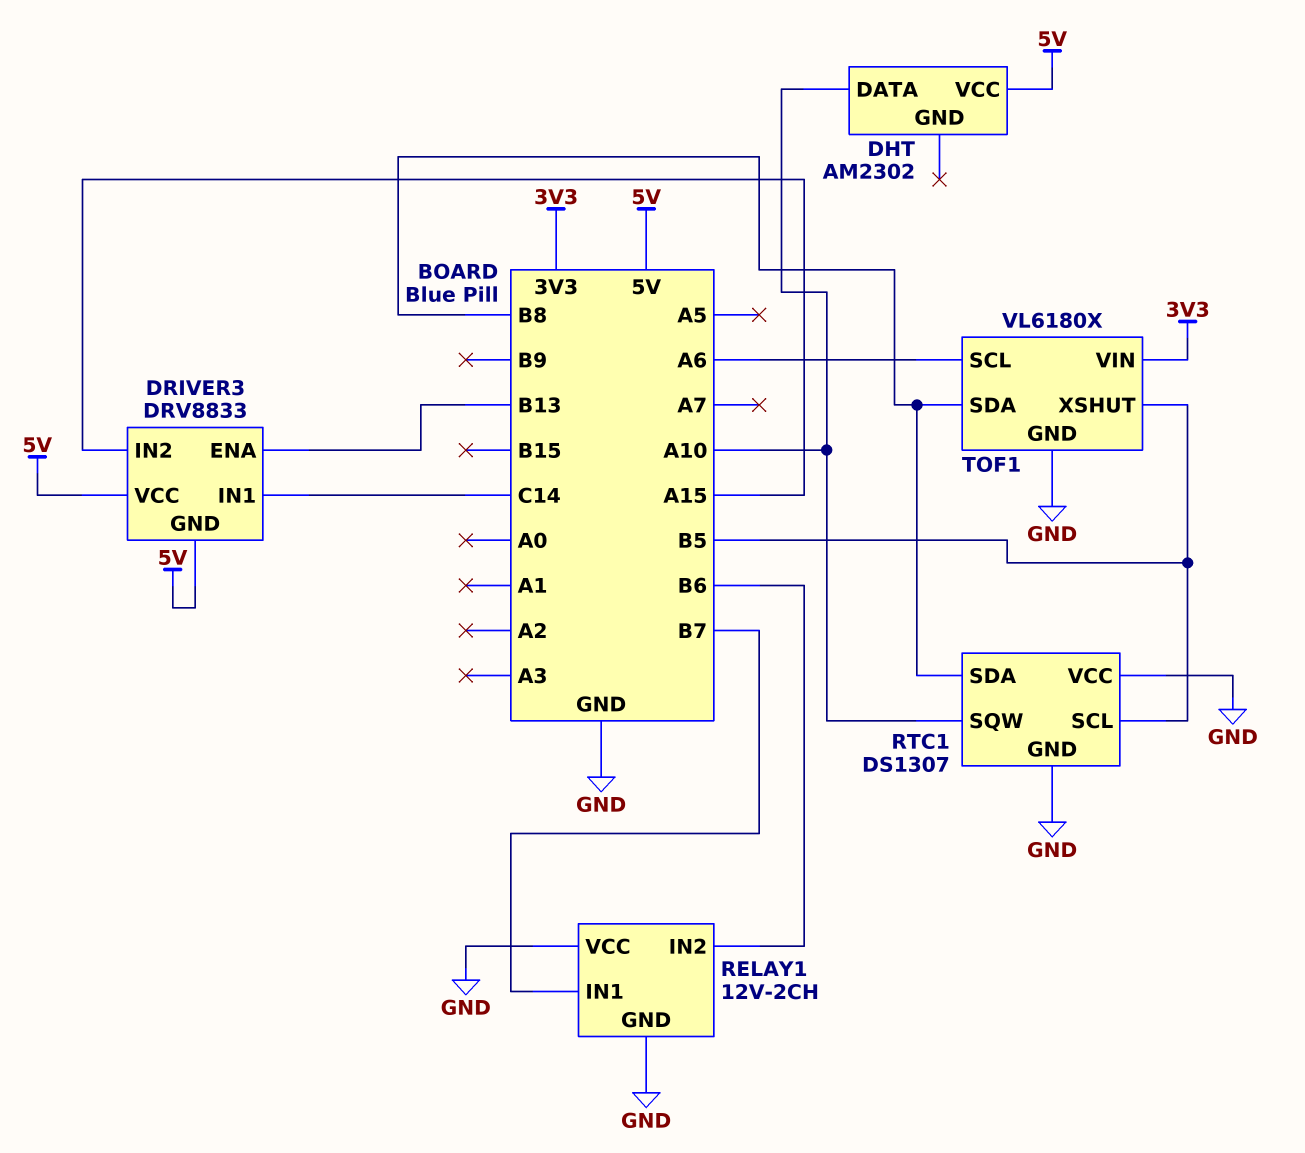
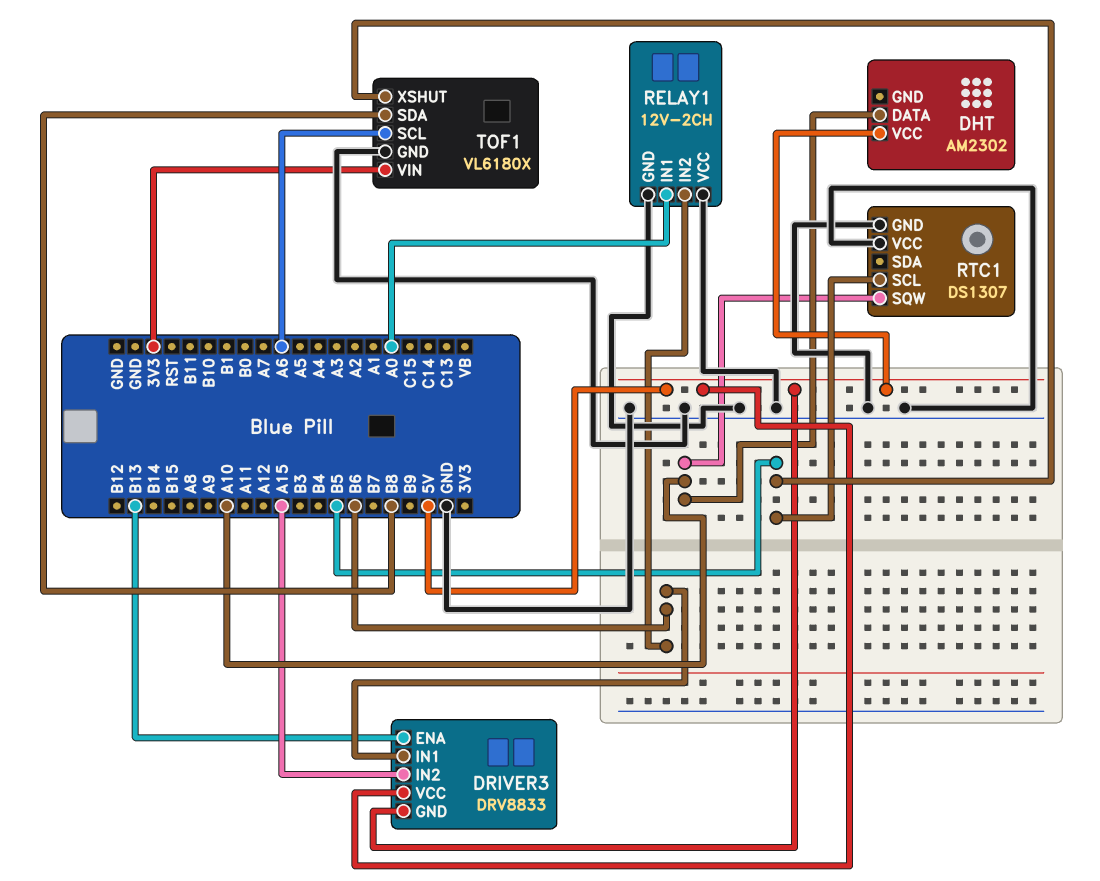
DRIVER3 pin IN1: C14 -> B6
RELAY1 pin IN1: B7 -> A0
RTC1 pin SDA: B8 -> none

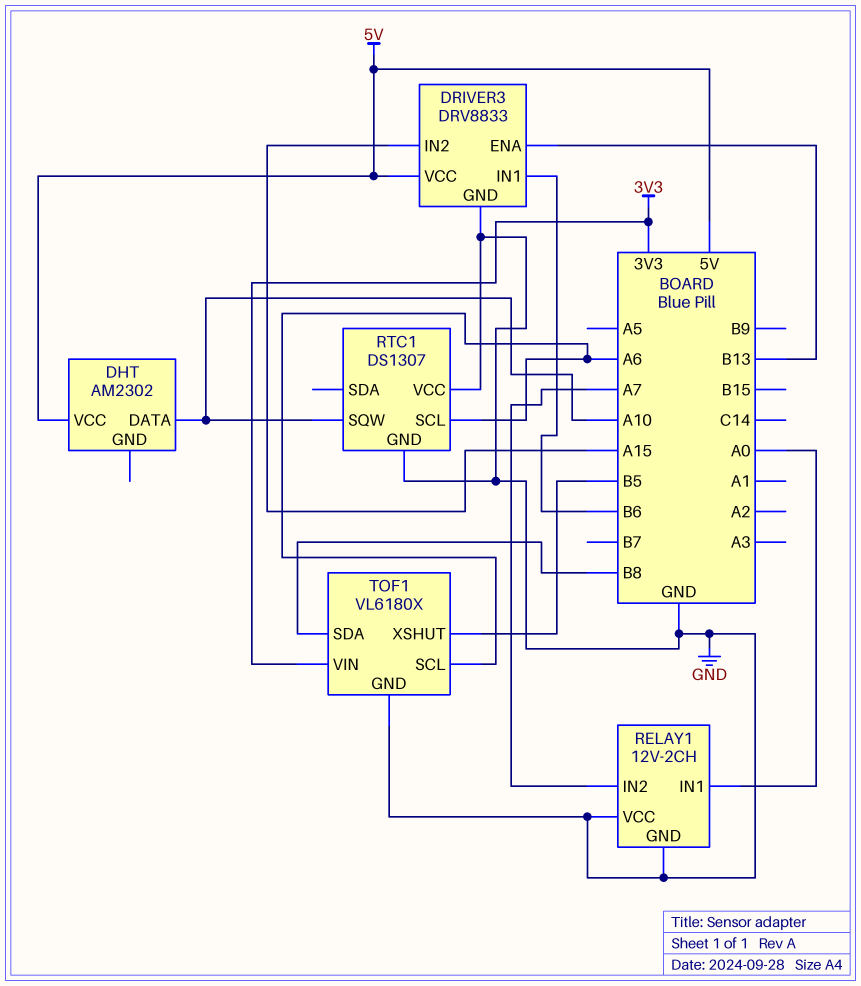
DRIVER3 pin GND: 5V -> GND
RELAY1 pin IN2: B6 -> A7
RTC1 pin SCL: B5 -> A6

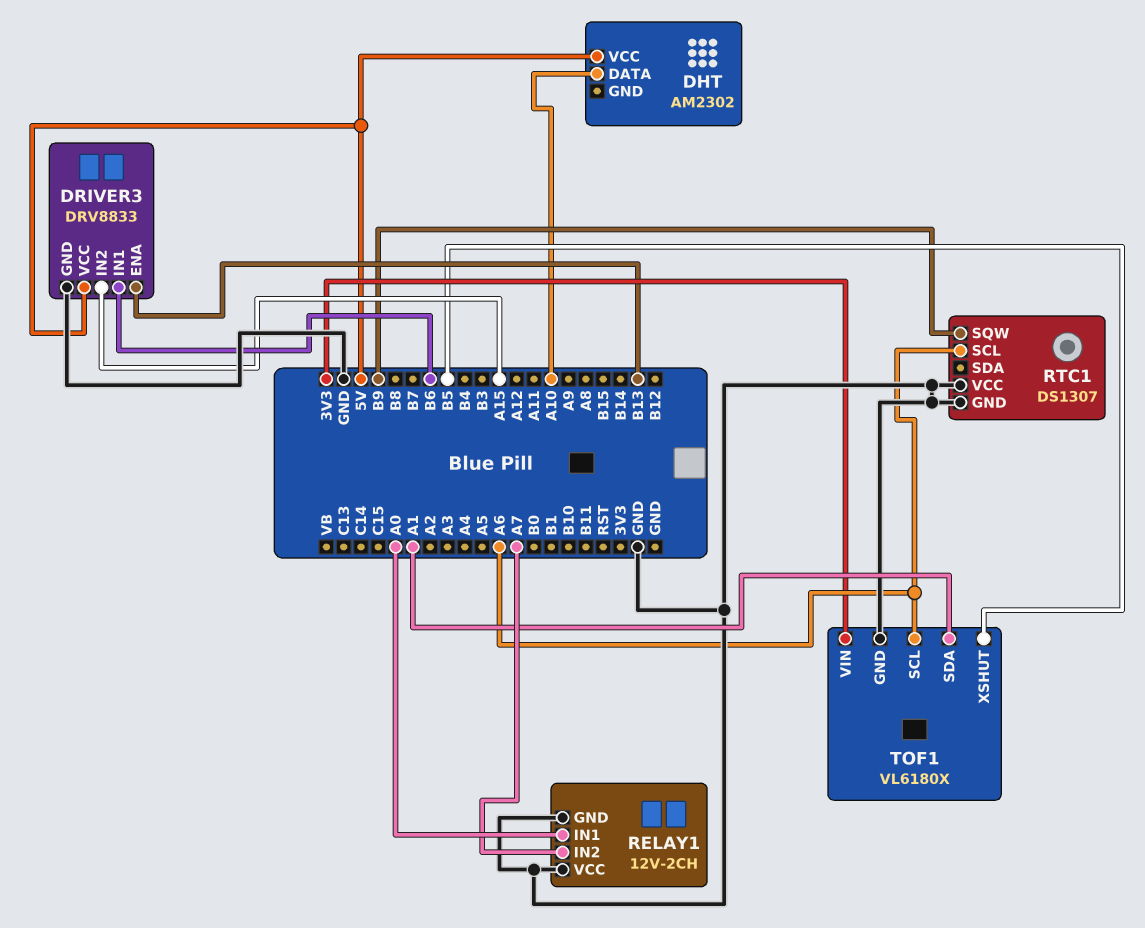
RTC1 pin SQW: A10 -> B9
TOF1 pin SDA: B8 -> A1

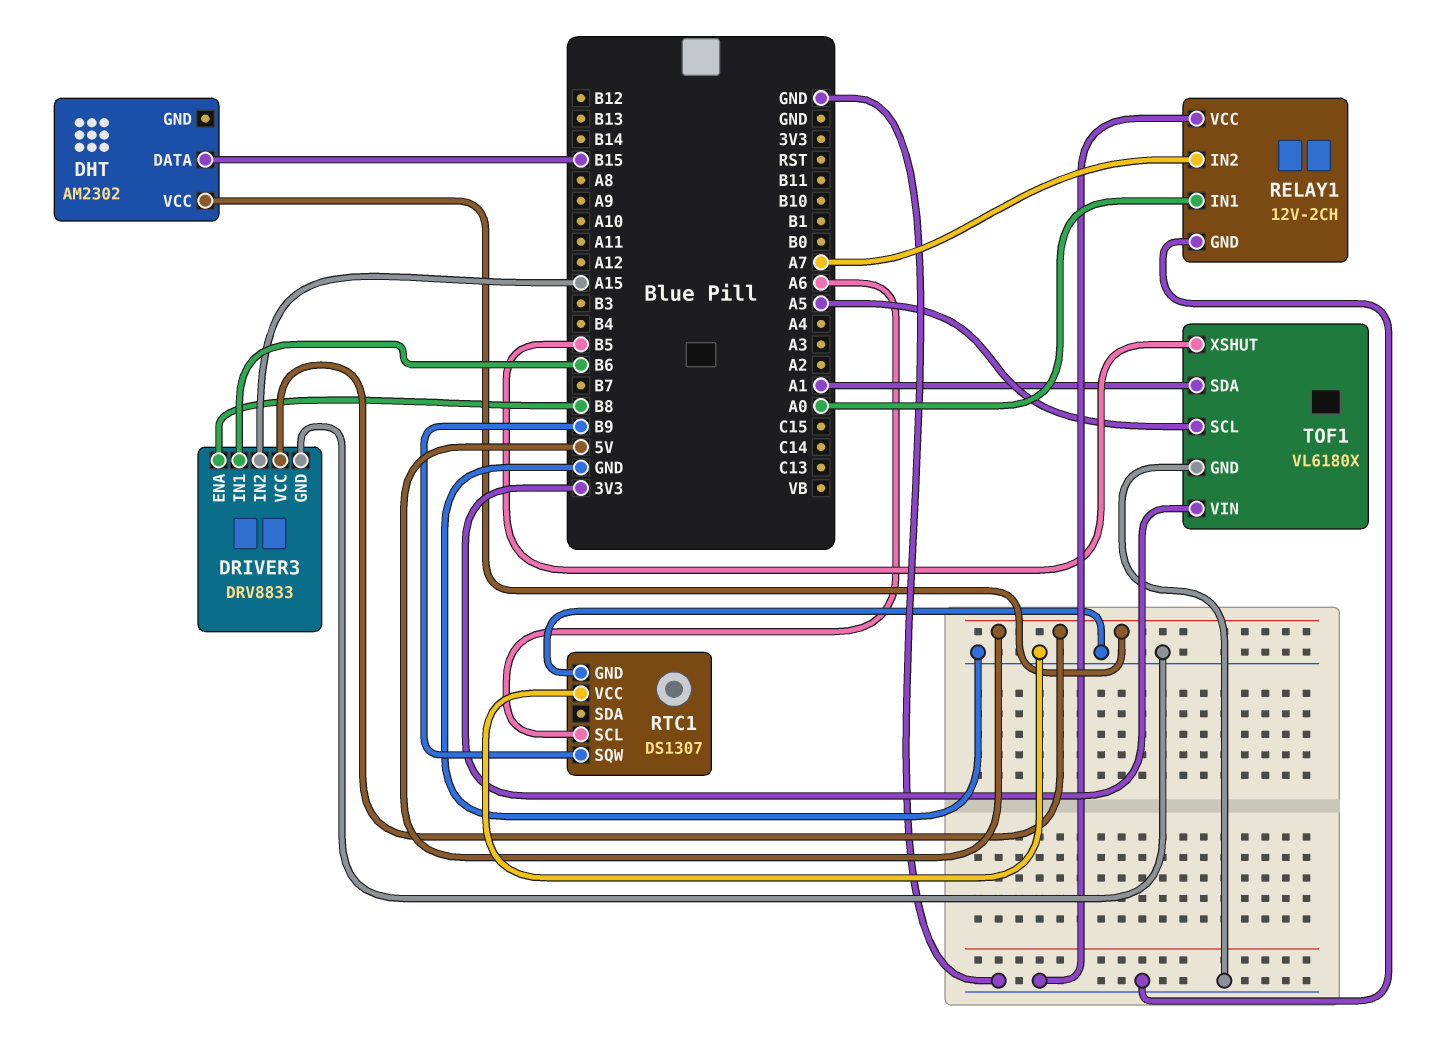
DHT pin DATA: A10 -> B15
DRIVER3 pin ENA: B13 -> B8
TOF1 pin SCL: A6 -> A5

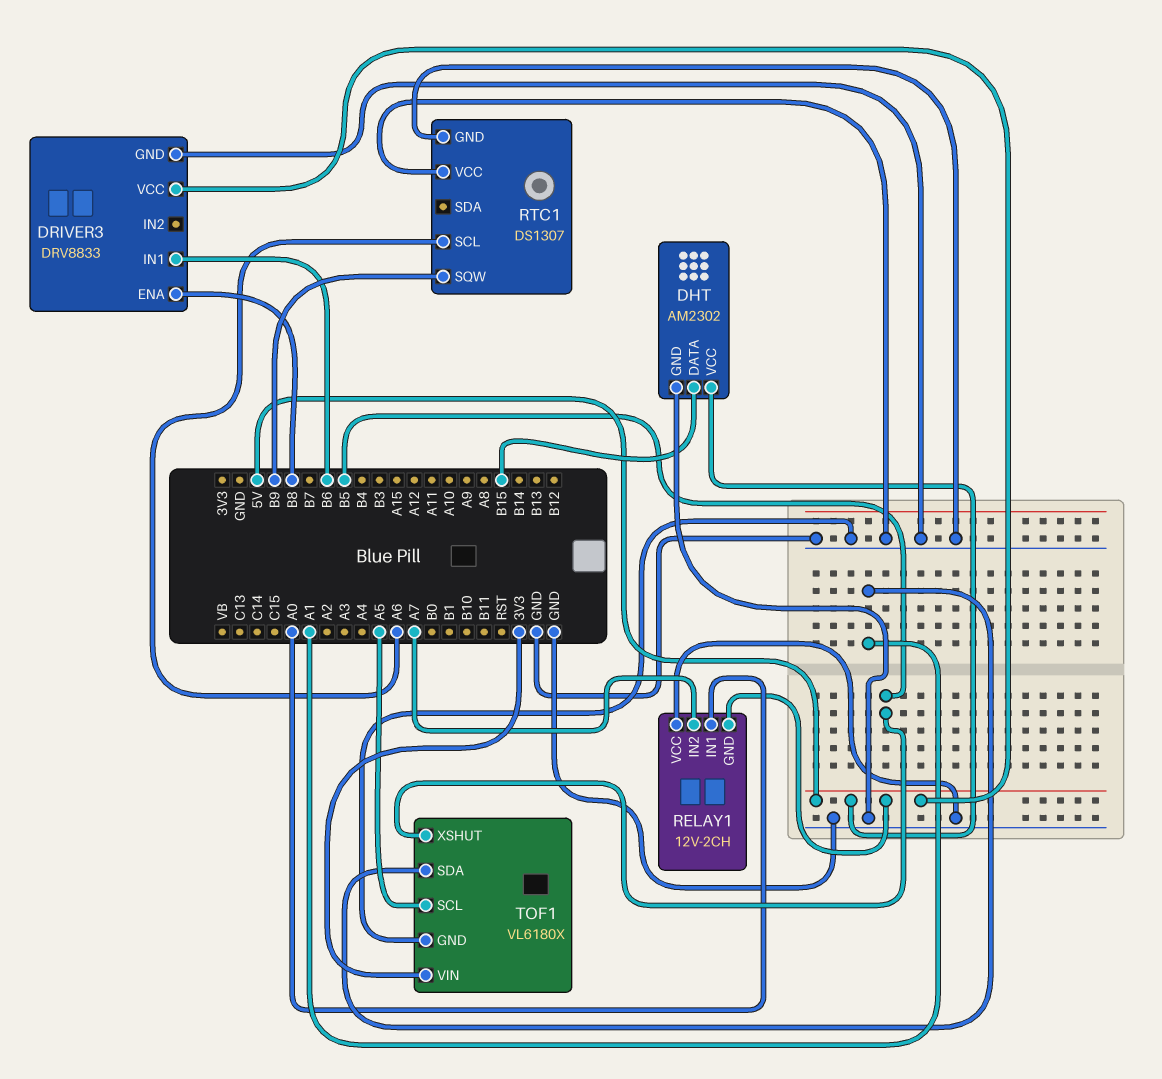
DHT pin GND: none -> GND
DRIVER3 pin IN2: A15 -> none
RELAY1 pin GND: GND -> 5V

